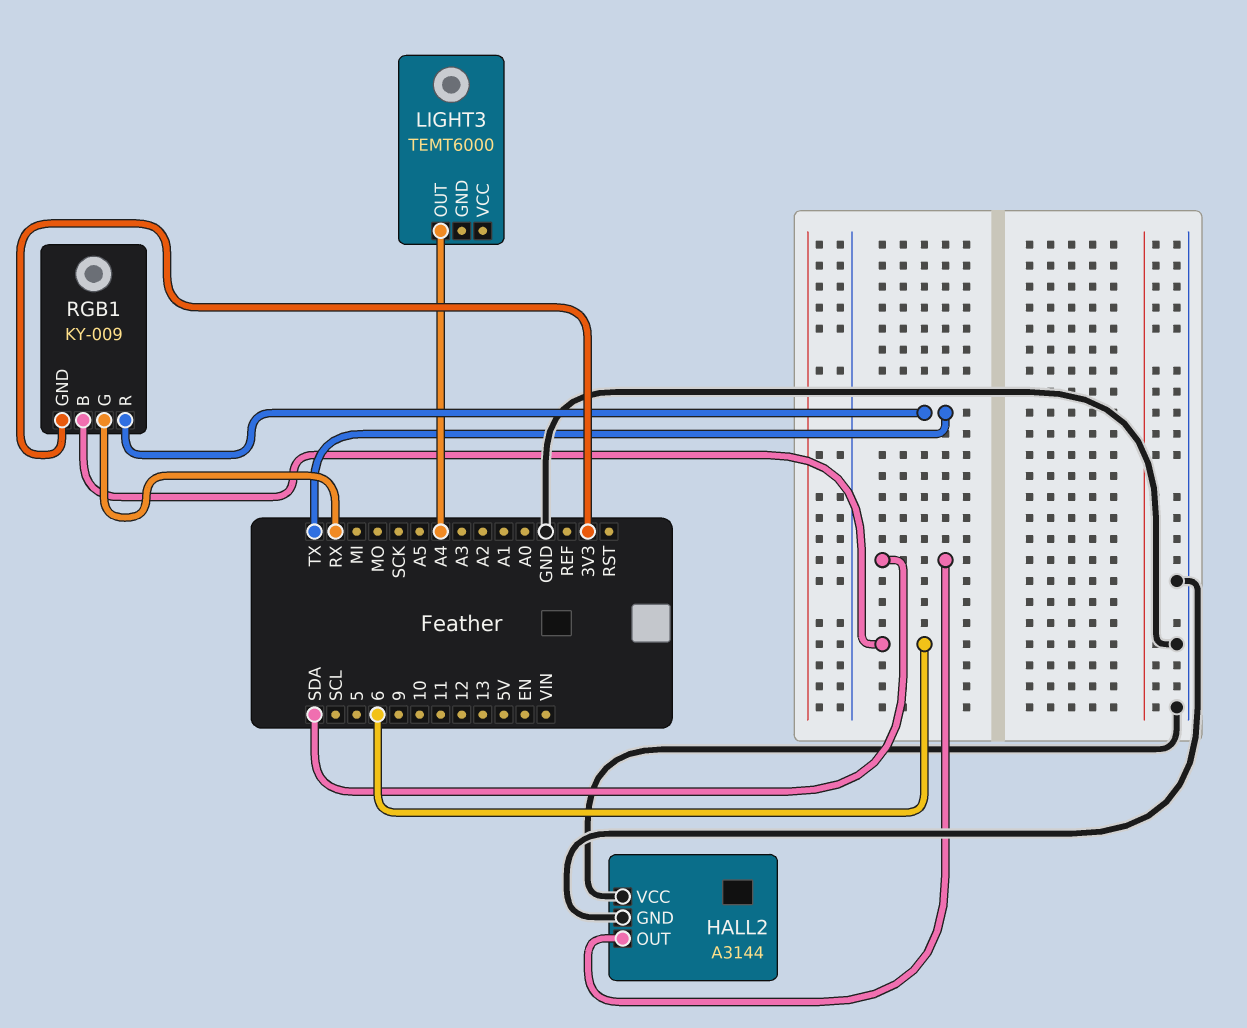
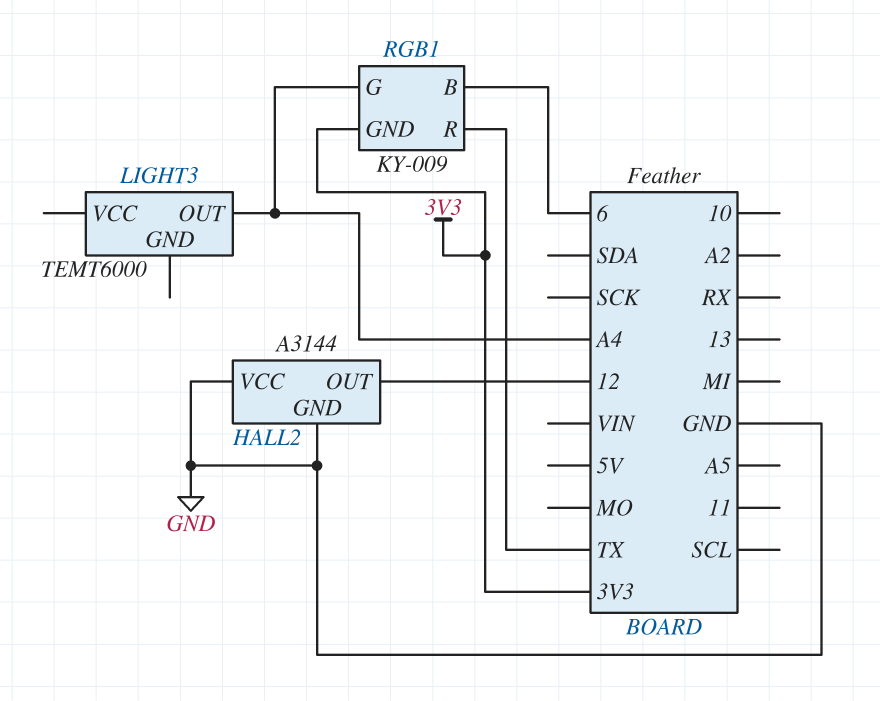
HALL2 pin OUT: SDA -> 12
RGB1 pin G: RX -> A4

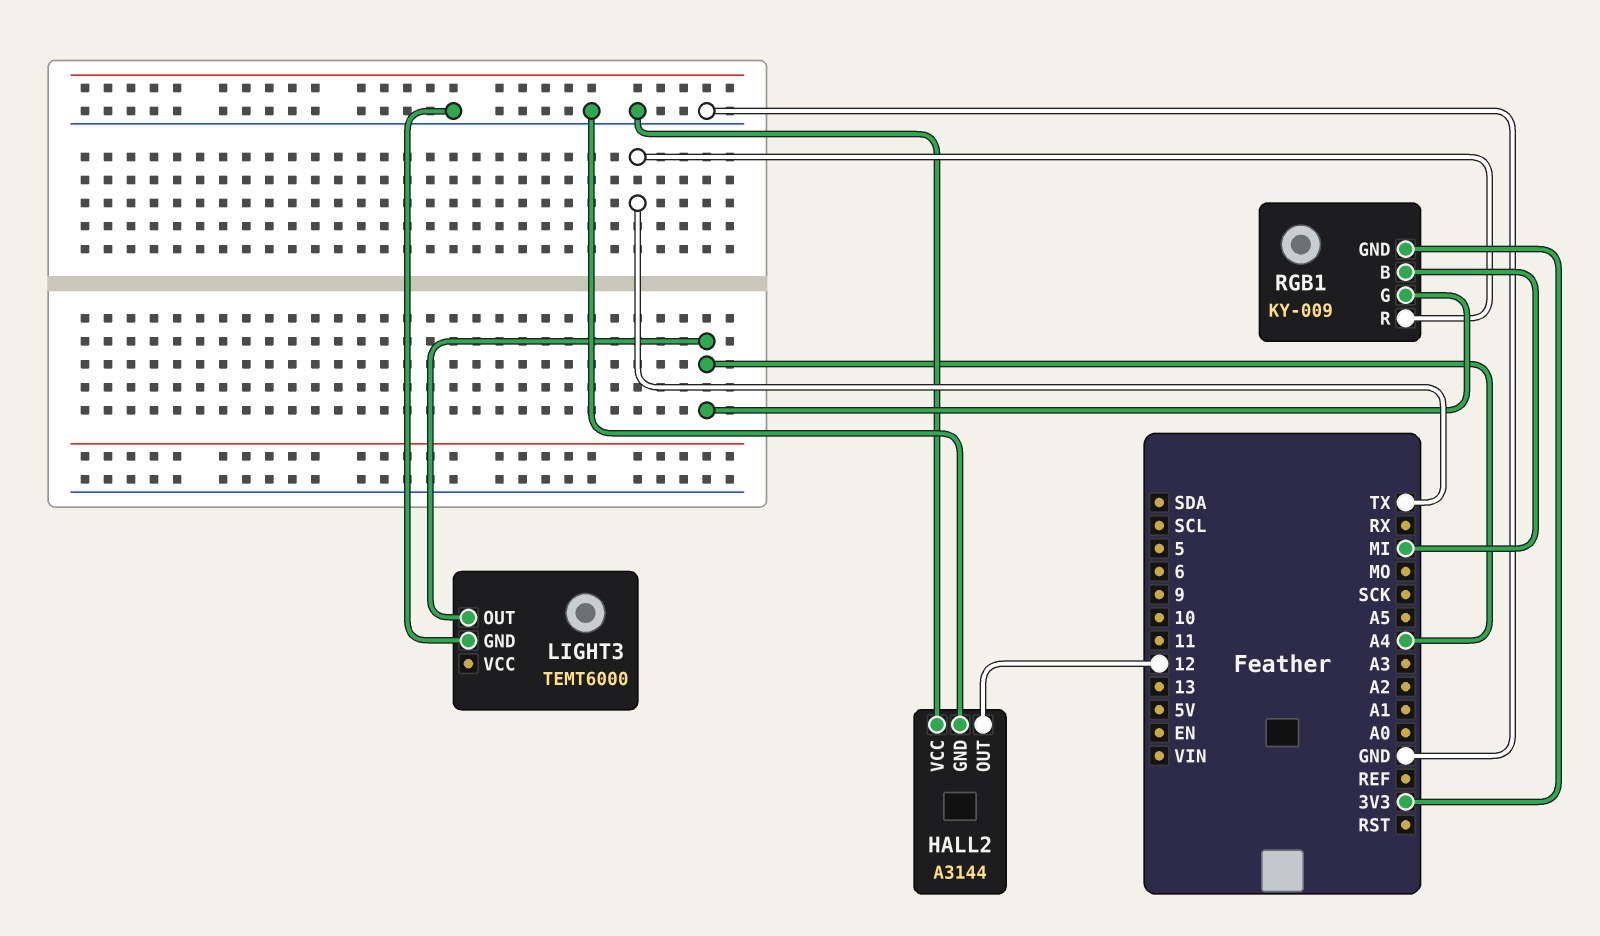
LIGHT3 pin GND: none -> GND
RGB1 pin B: 6 -> MI

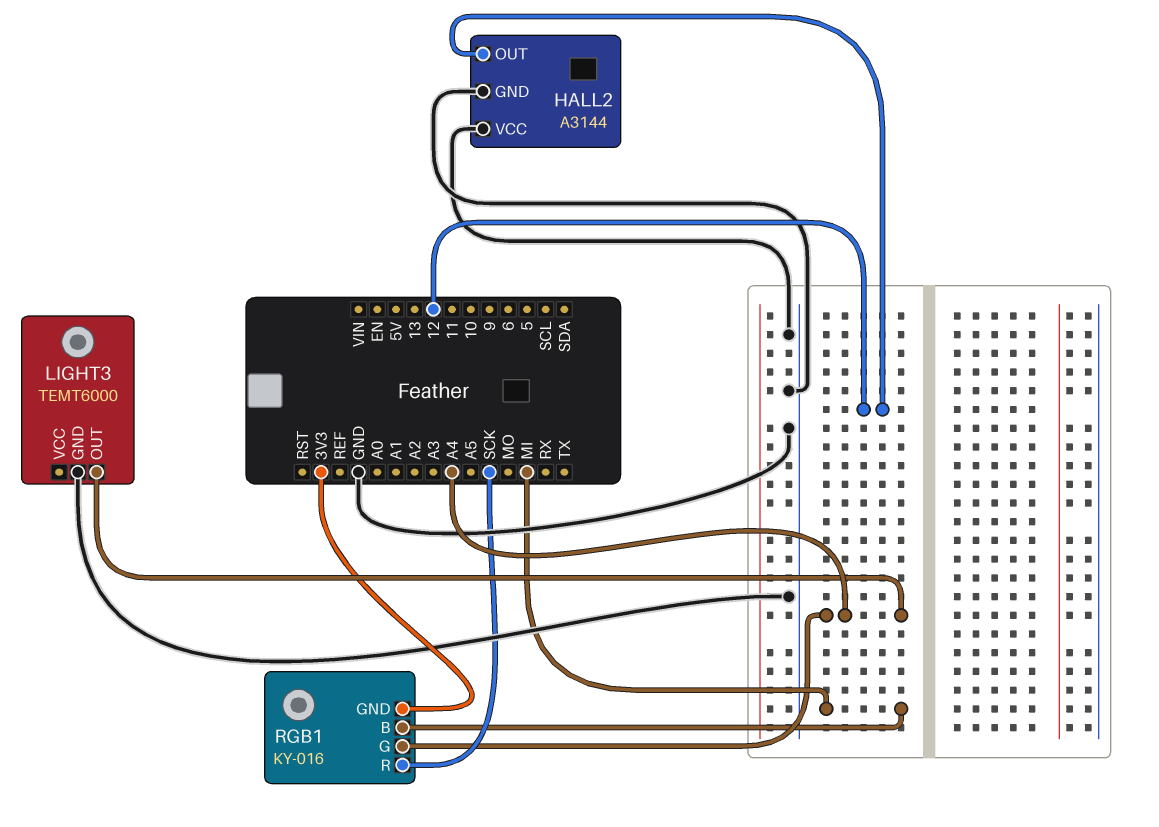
RGB1: KY-009 -> KY-016
RGB1 pin R: TX -> SCK

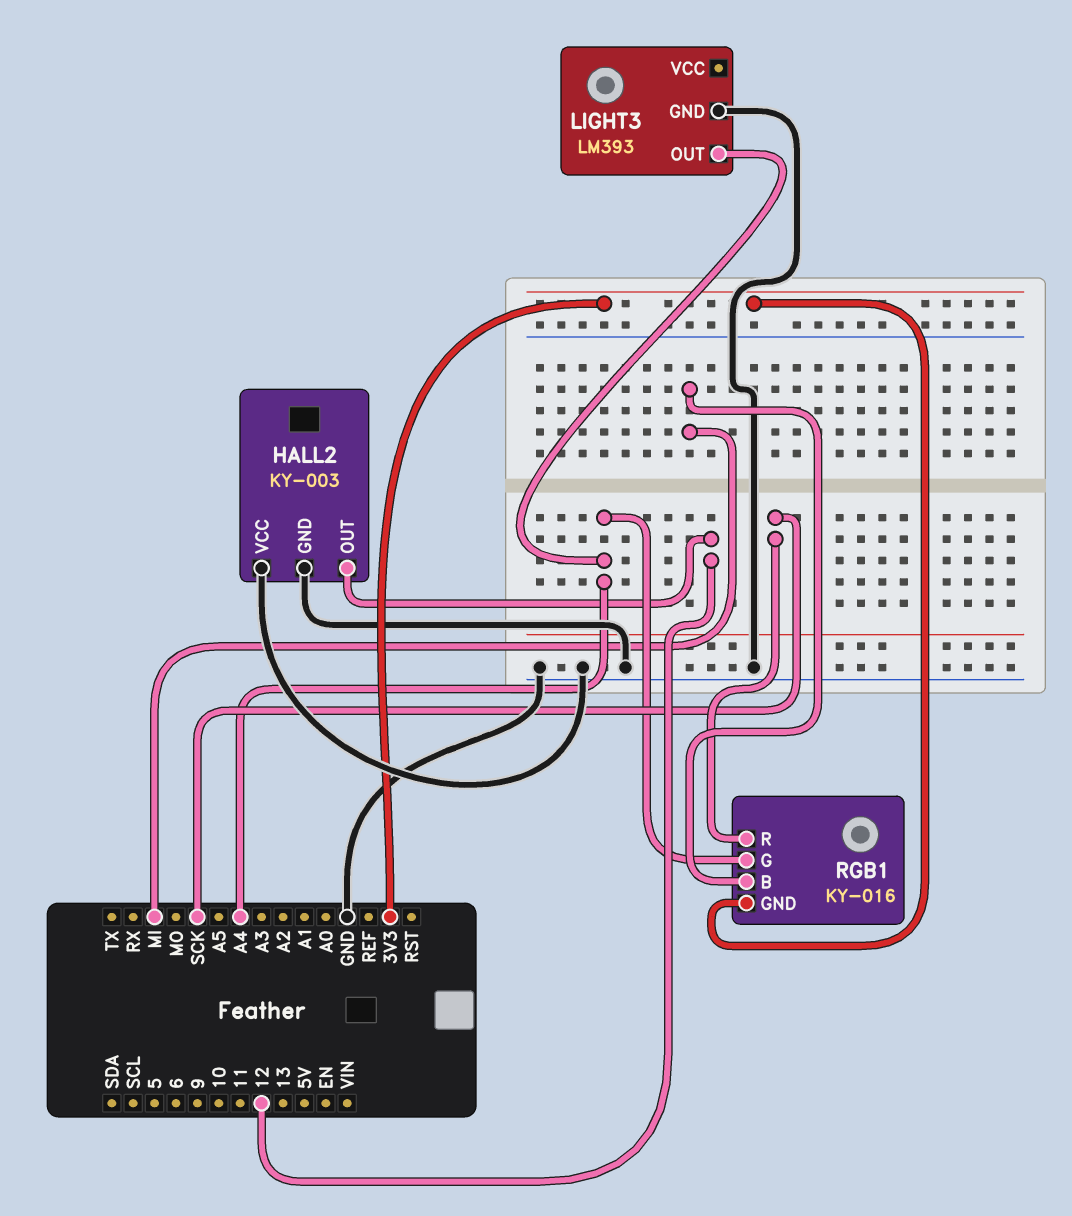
HALL2: A3144 -> KY-003
LIGHT3: TEMT6000 -> LM393

